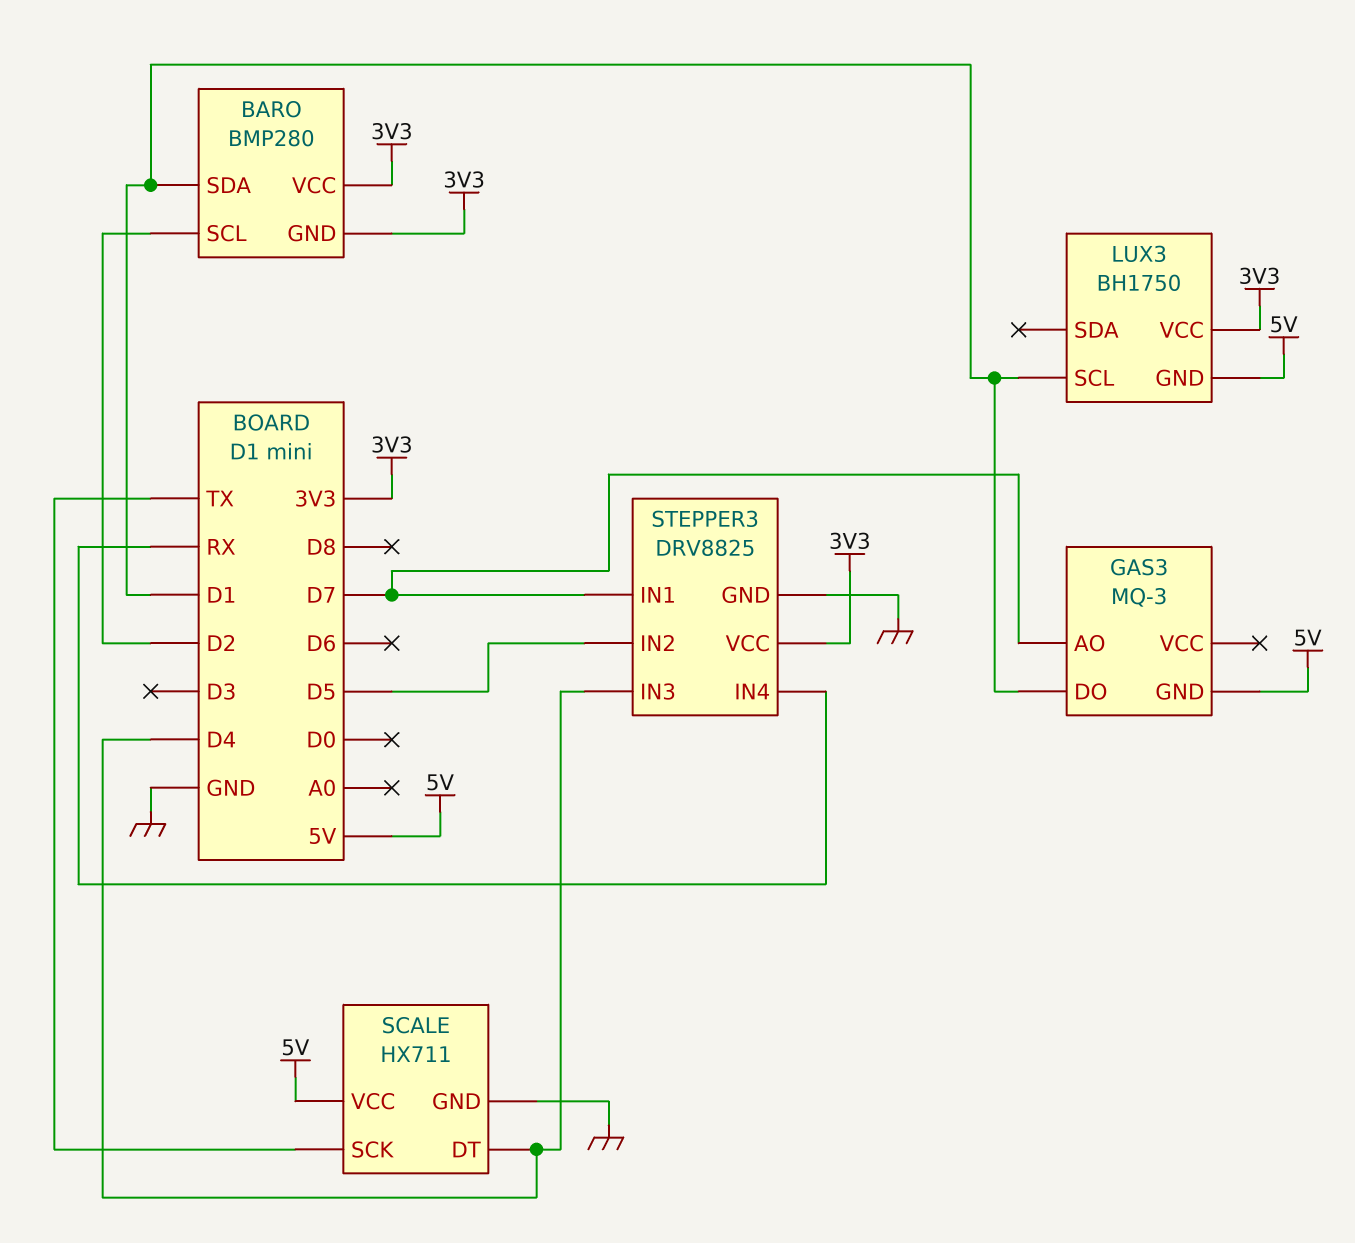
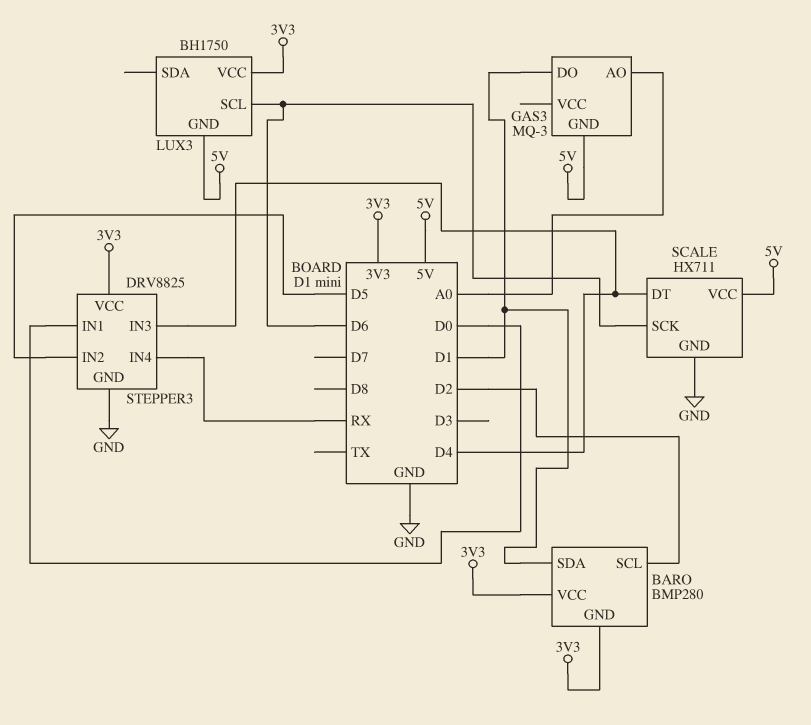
GAS3 pin AO: D7 -> A0
LUX3 pin SCL: D1 -> D6
SCALE pin SCK: TX -> D6
STEPPER3 pin IN1: D7 -> D0

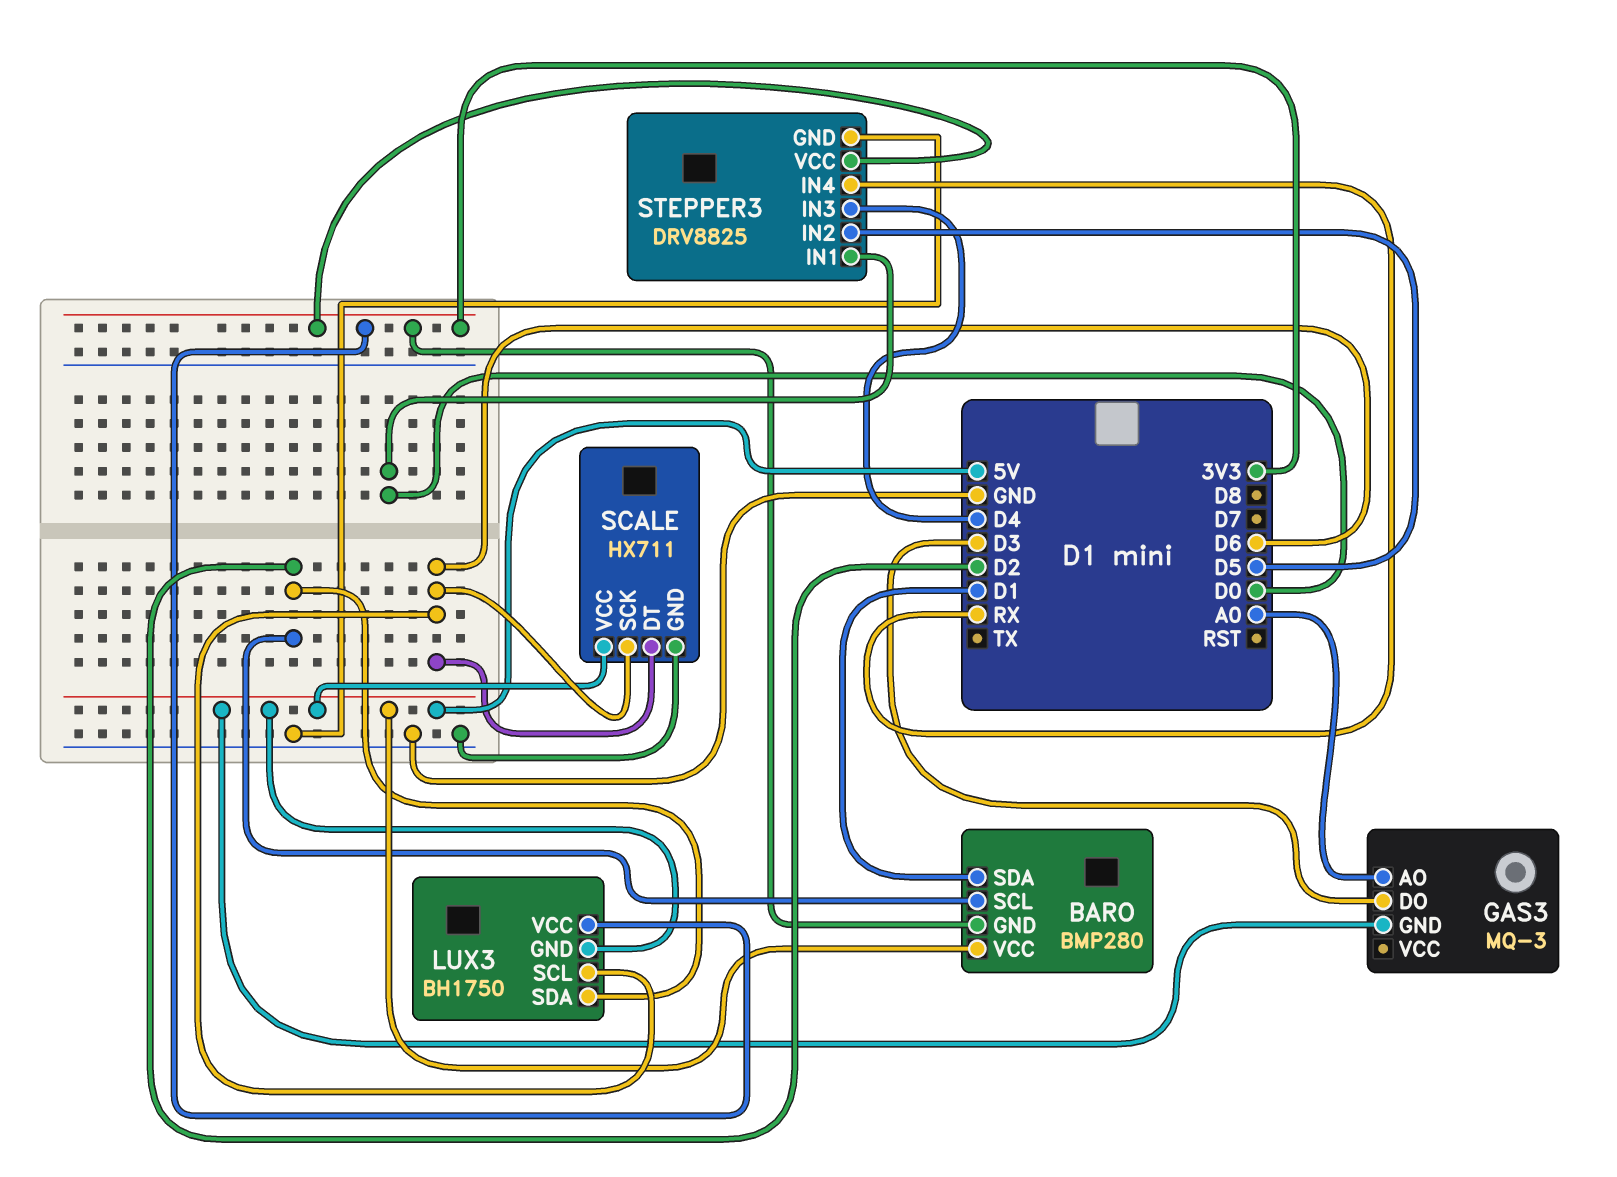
BARO pin VCC: 3V3 -> 5V
GAS3 pin DO: D1 -> D3
LUX3 pin SDA: none -> D2
SCALE pin DT: D4 -> D6

